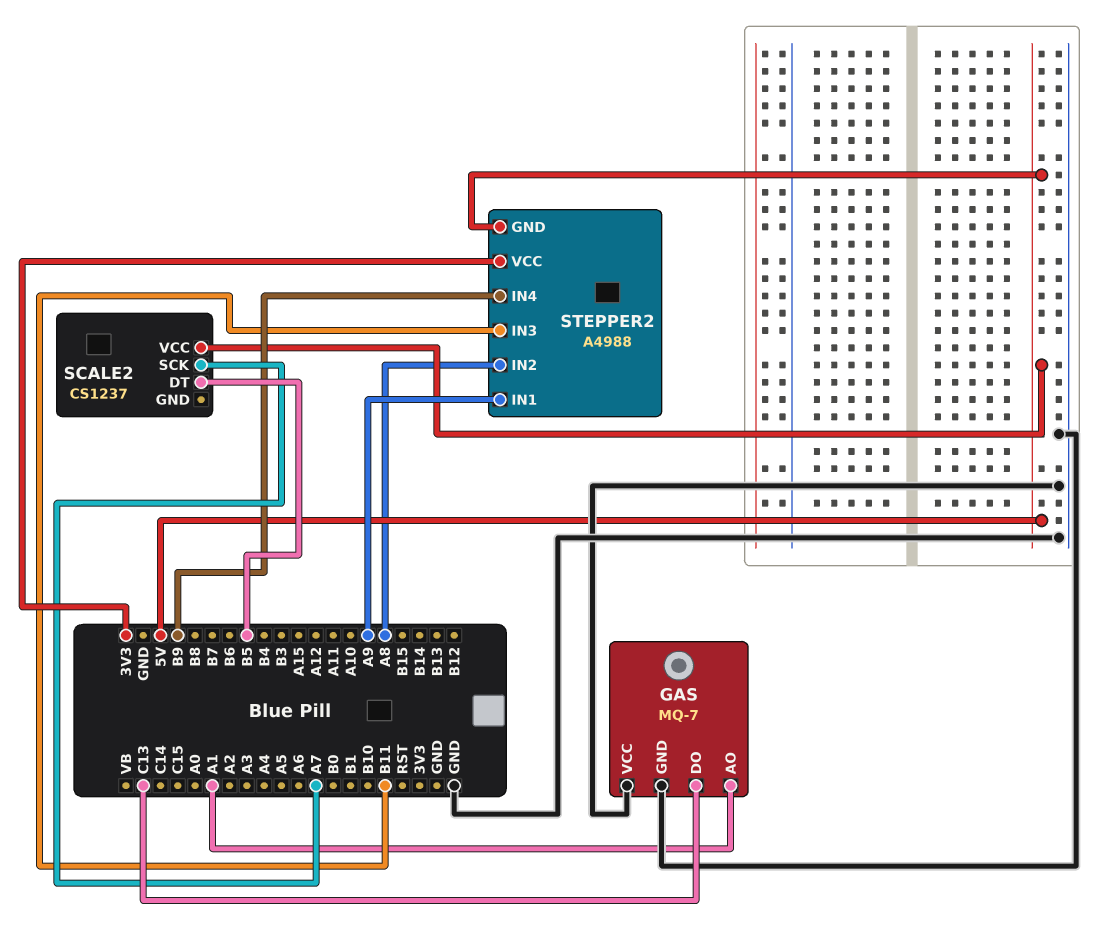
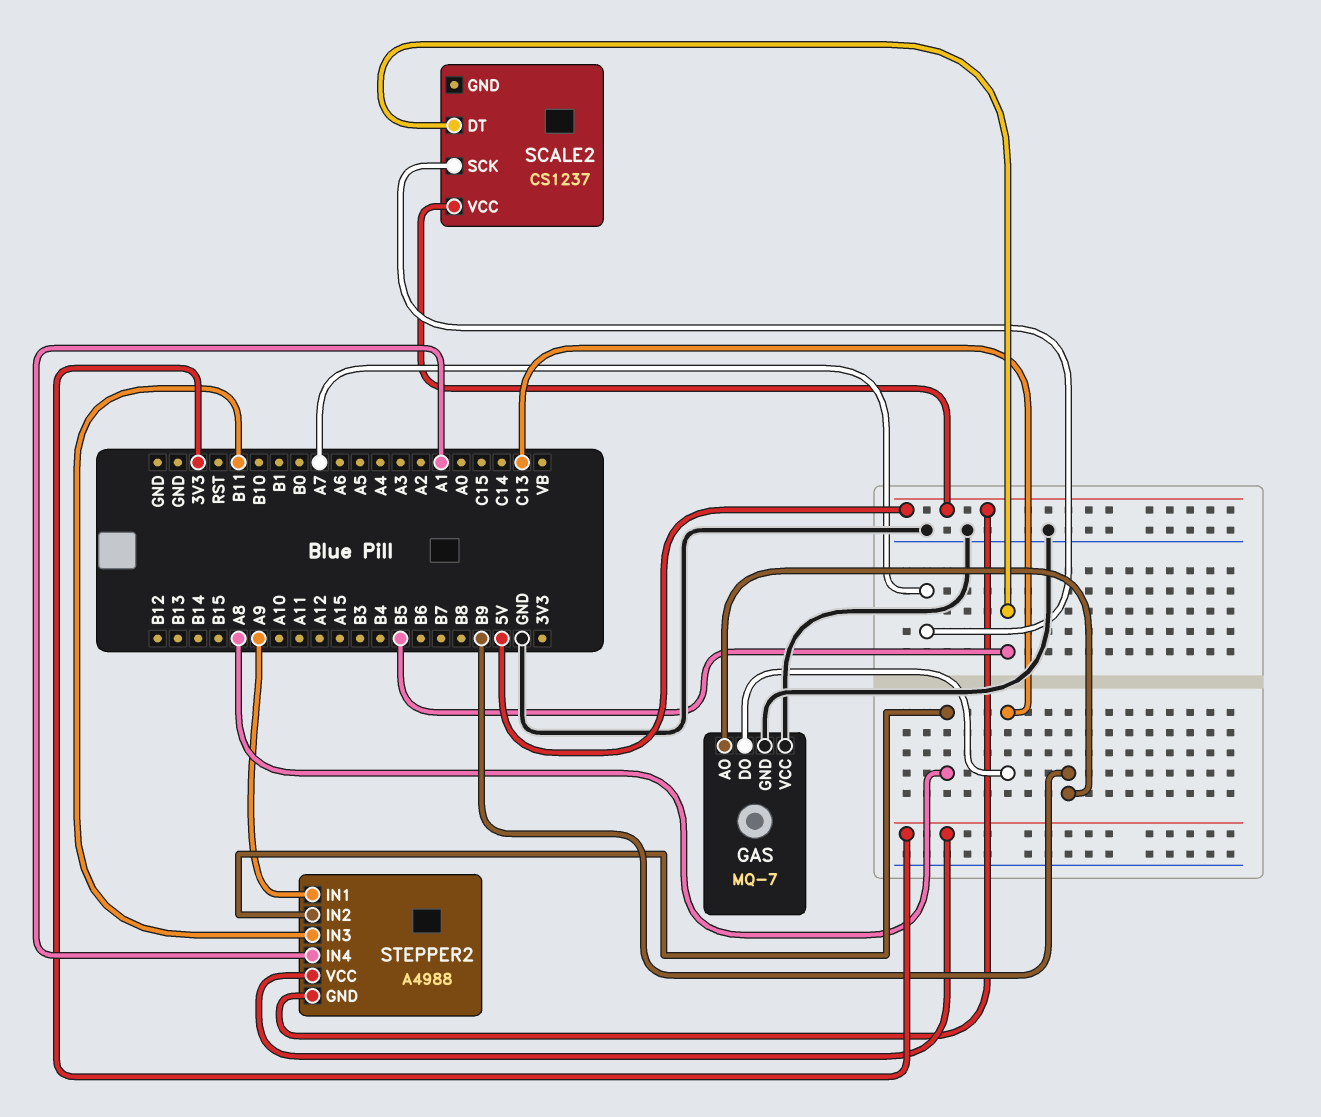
GAS pin AO: A1 -> B9
STEPPER2 pin IN4: B9 -> A1

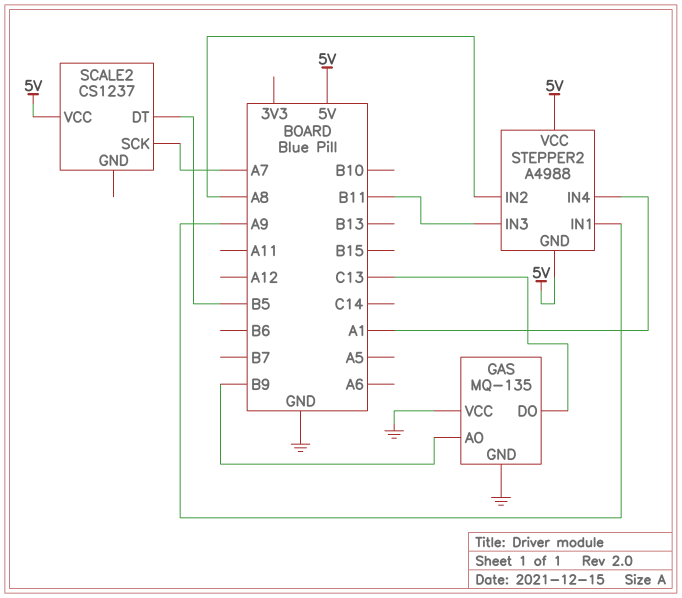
GAS: MQ-7 -> MQ-135
STEPPER2 pin VCC: 3V3 -> 5V

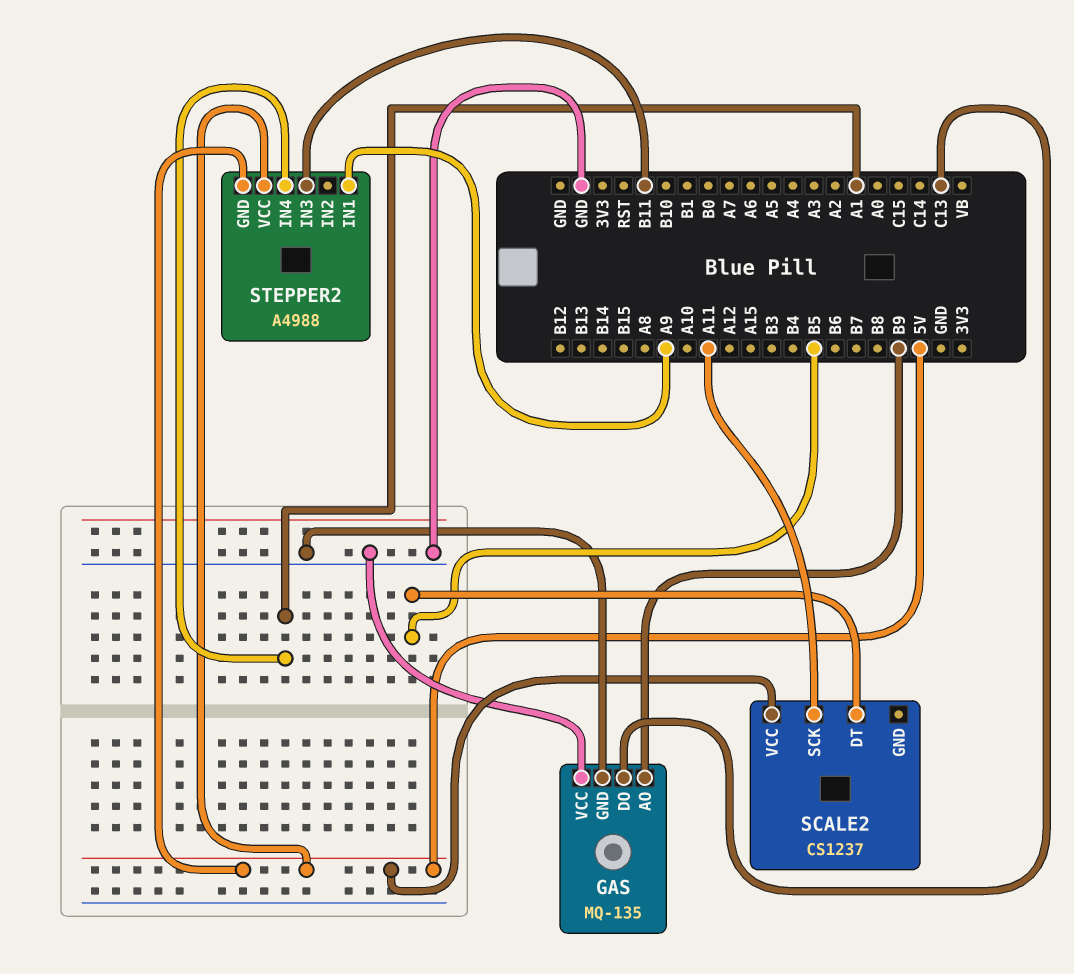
SCALE2 pin SCK: A7 -> A11
STEPPER2 pin IN2: A8 -> none

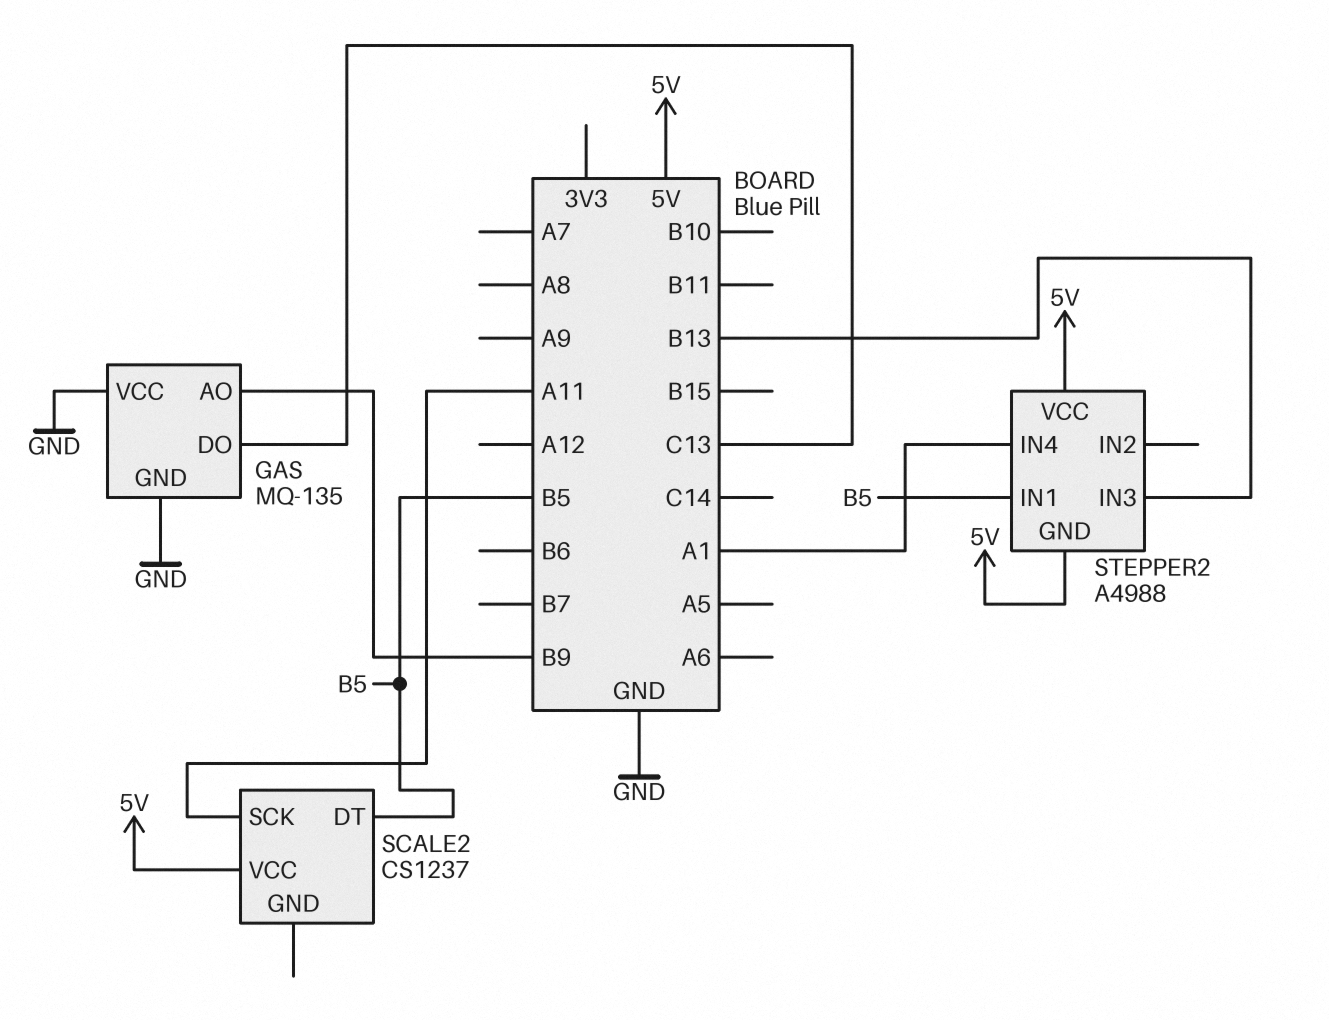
STEPPER2 pin IN1: A9 -> B5
STEPPER2 pin IN3: B11 -> B13

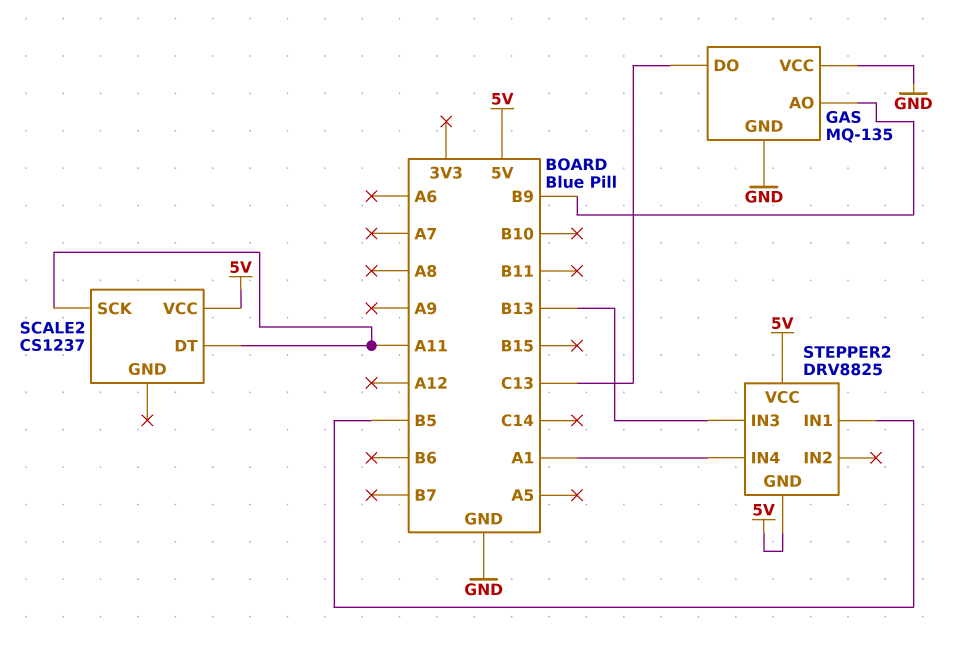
SCALE2 pin DT: B5 -> A11
STEPPER2: A4988 -> DRV8825

